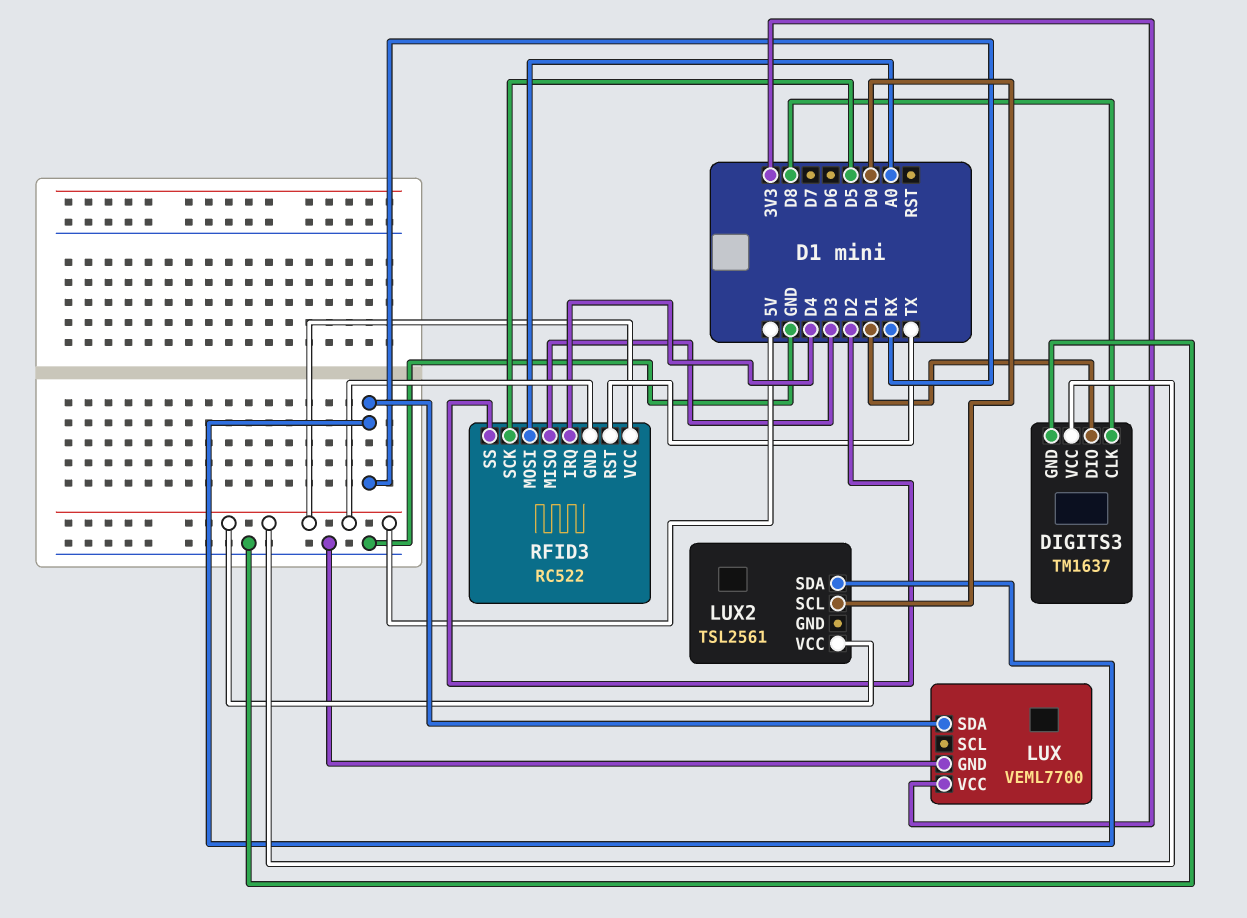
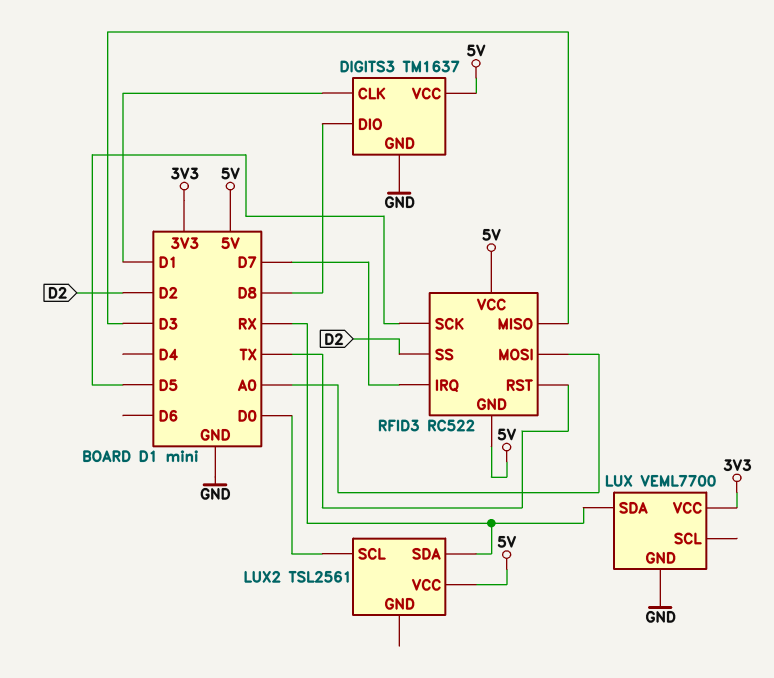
DIGITS3 pin CLK: D8 -> D1
DIGITS3 pin DIO: D1 -> D8
RFID3 pin IRQ: D4 -> D7

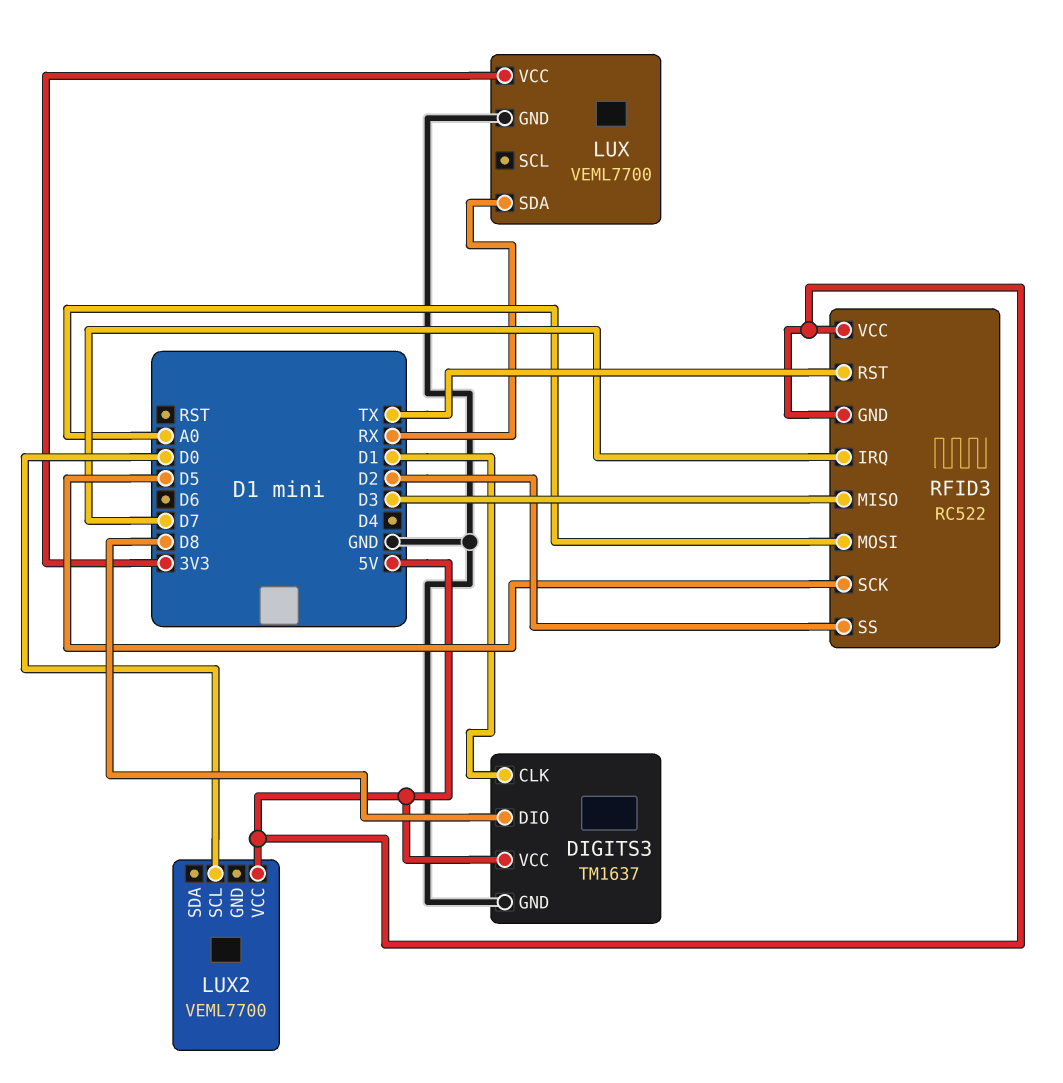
LUX2: TSL2561 -> VEML7700
LUX2 pin SDA: RX -> none

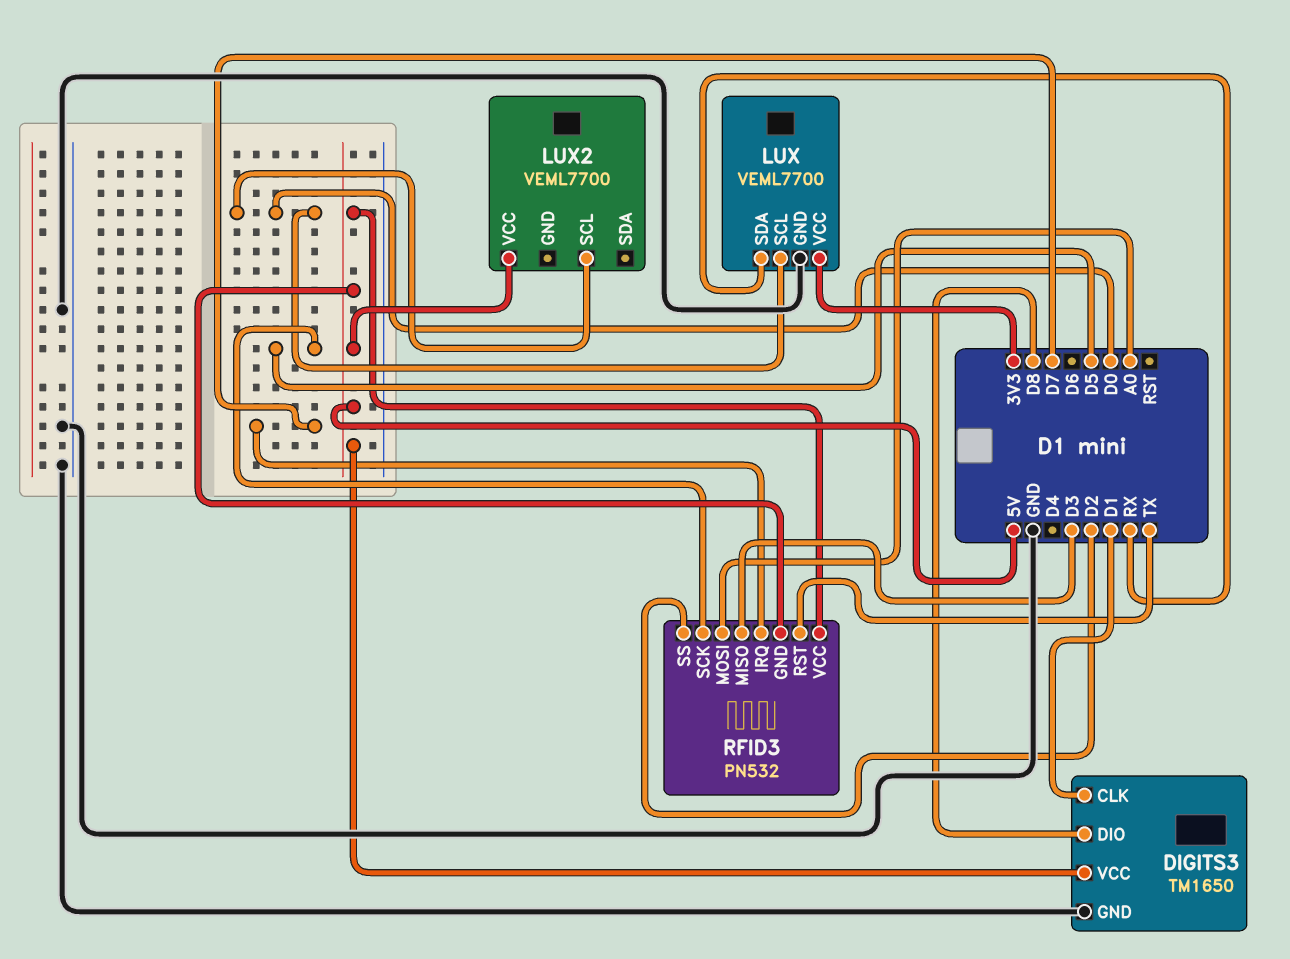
DIGITS3: TM1637 -> TM1650
LUX pin SCL: none -> D0
RFID3: RC522 -> PN532

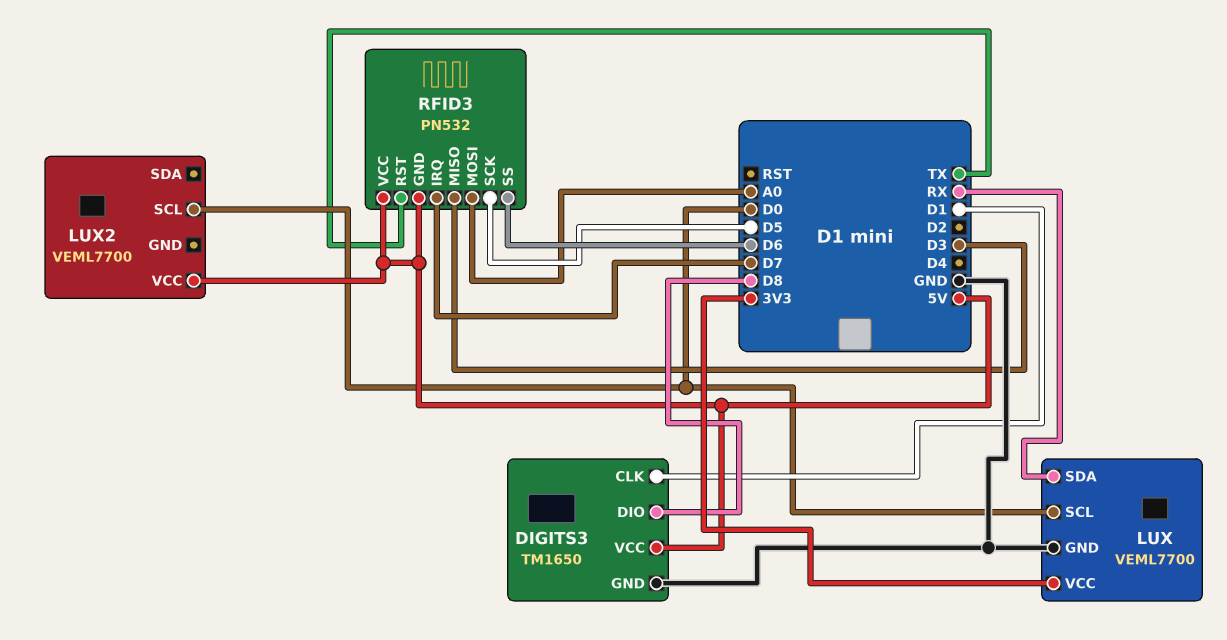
RFID3 pin SS: D2 -> D6

